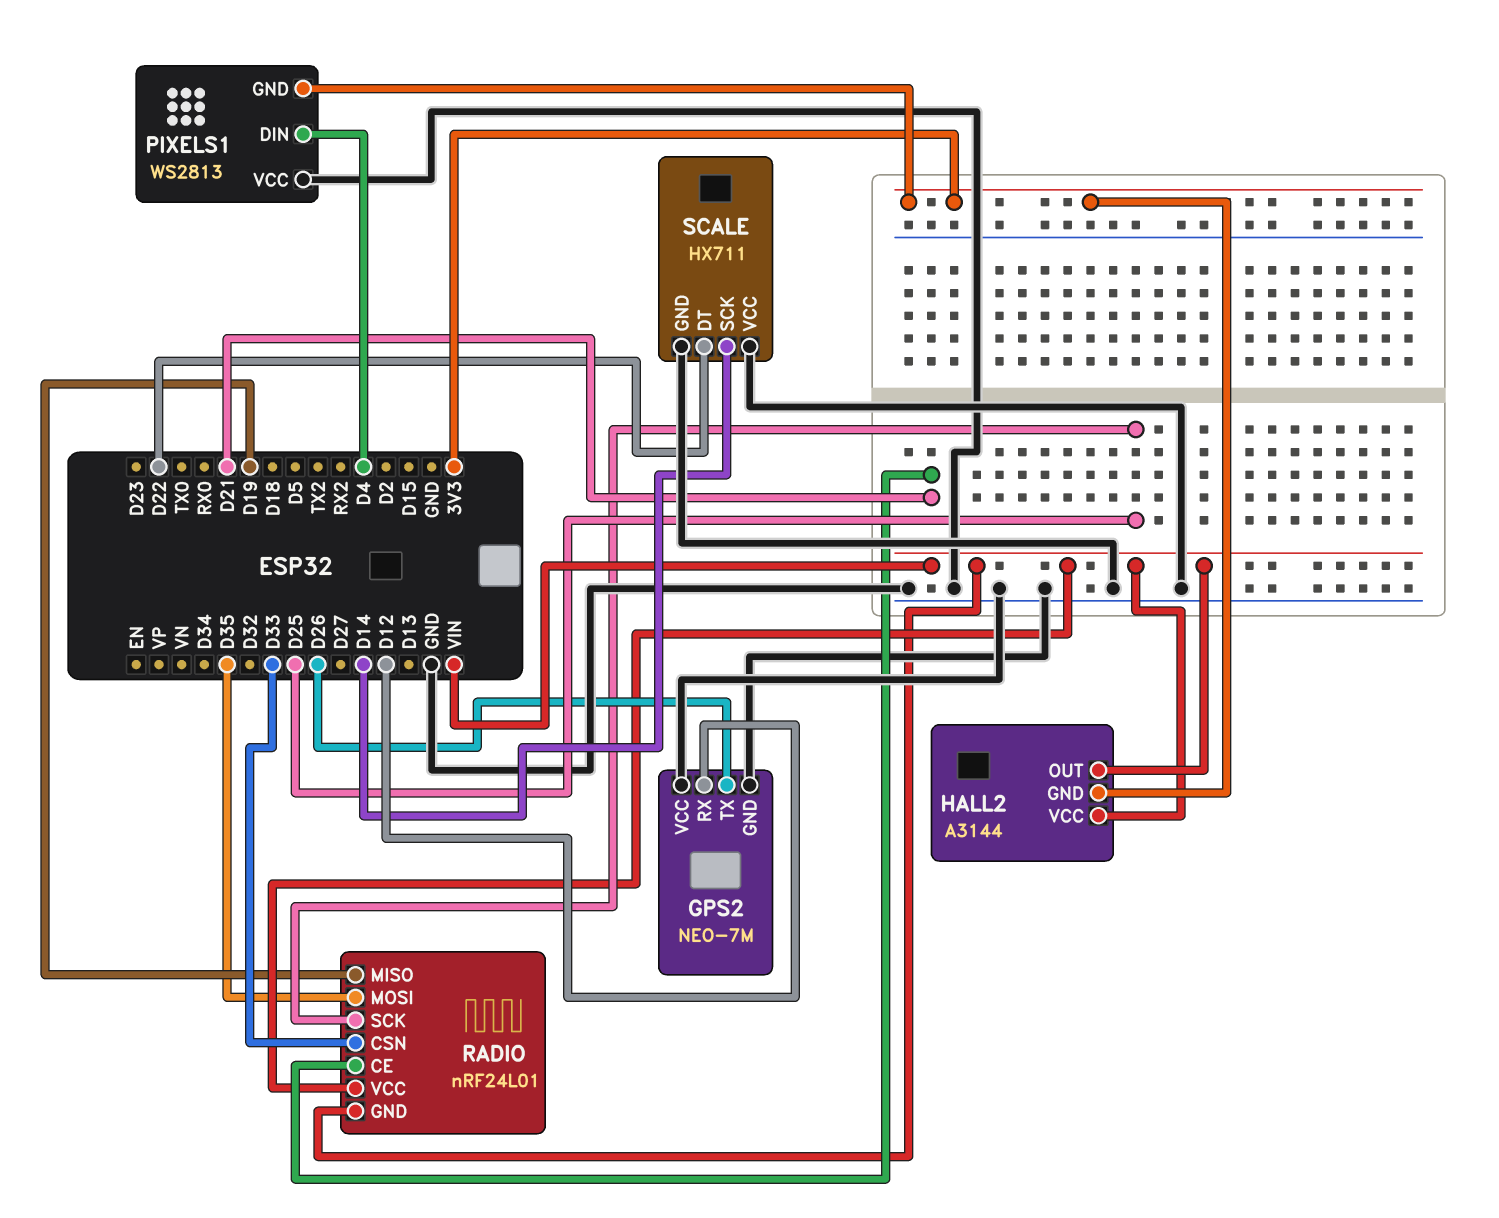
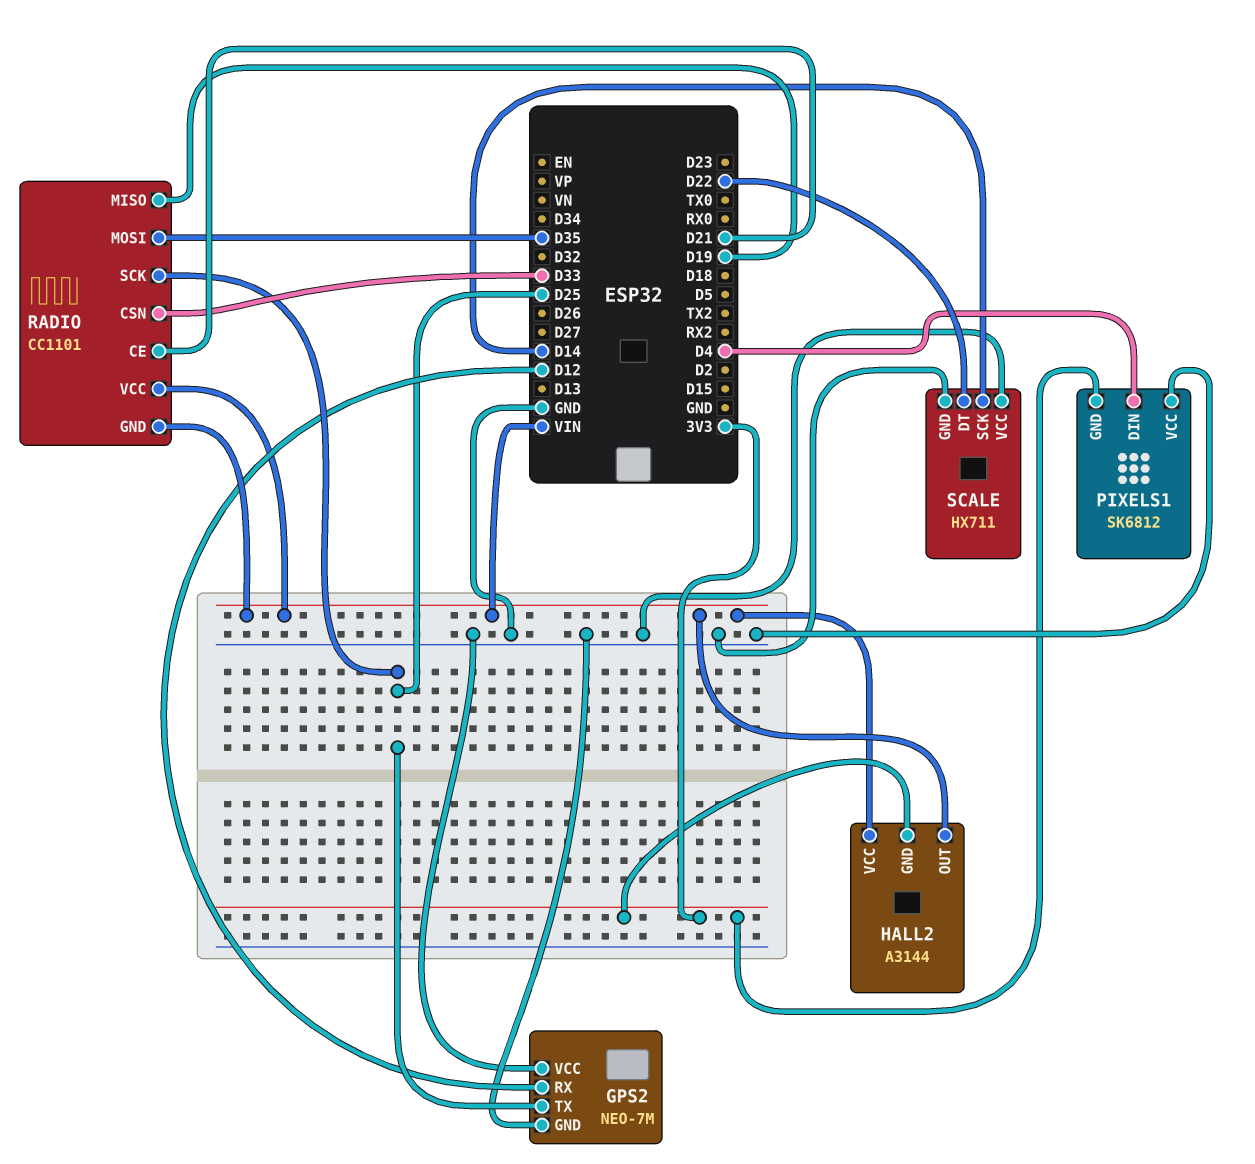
GPS2 pin TX: D26 -> D25
PIXELS1: WS2813 -> SK6812
RADIO: nRF24L01 -> CC1101

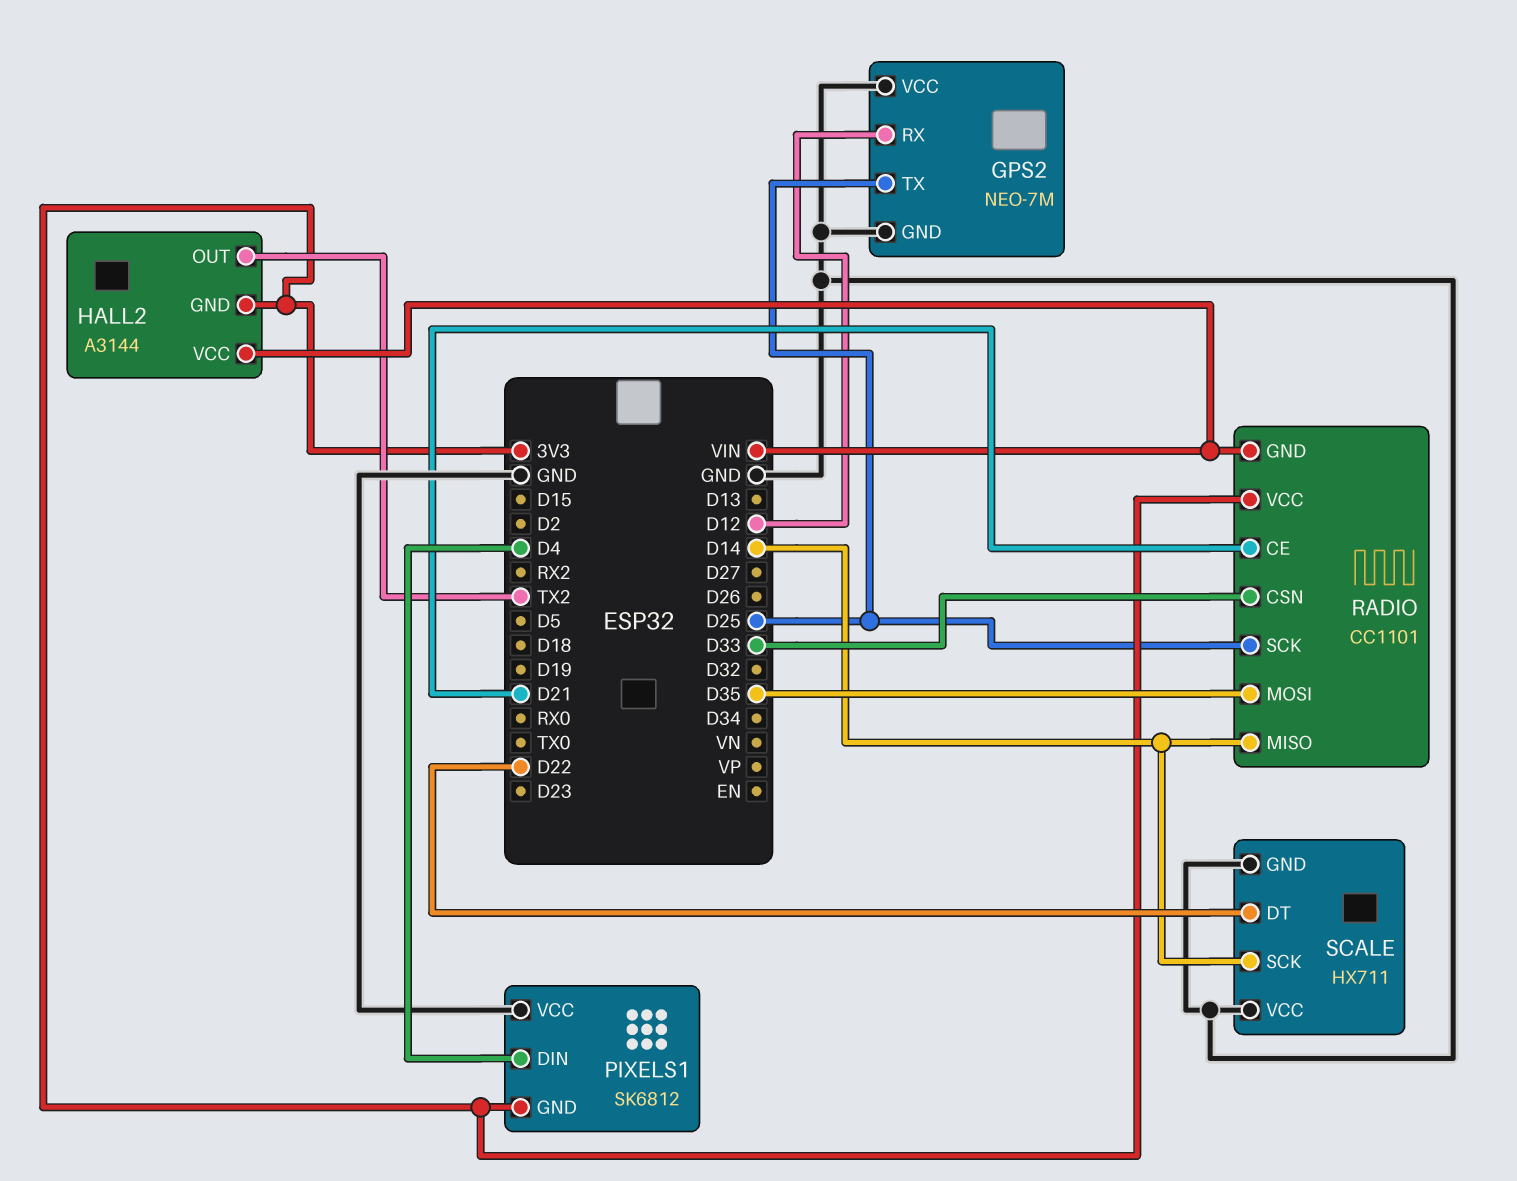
HALL2 pin OUT: VIN -> TX2
RADIO pin MISO: D19 -> D14
RADIO pin VCC: VIN -> 3V3

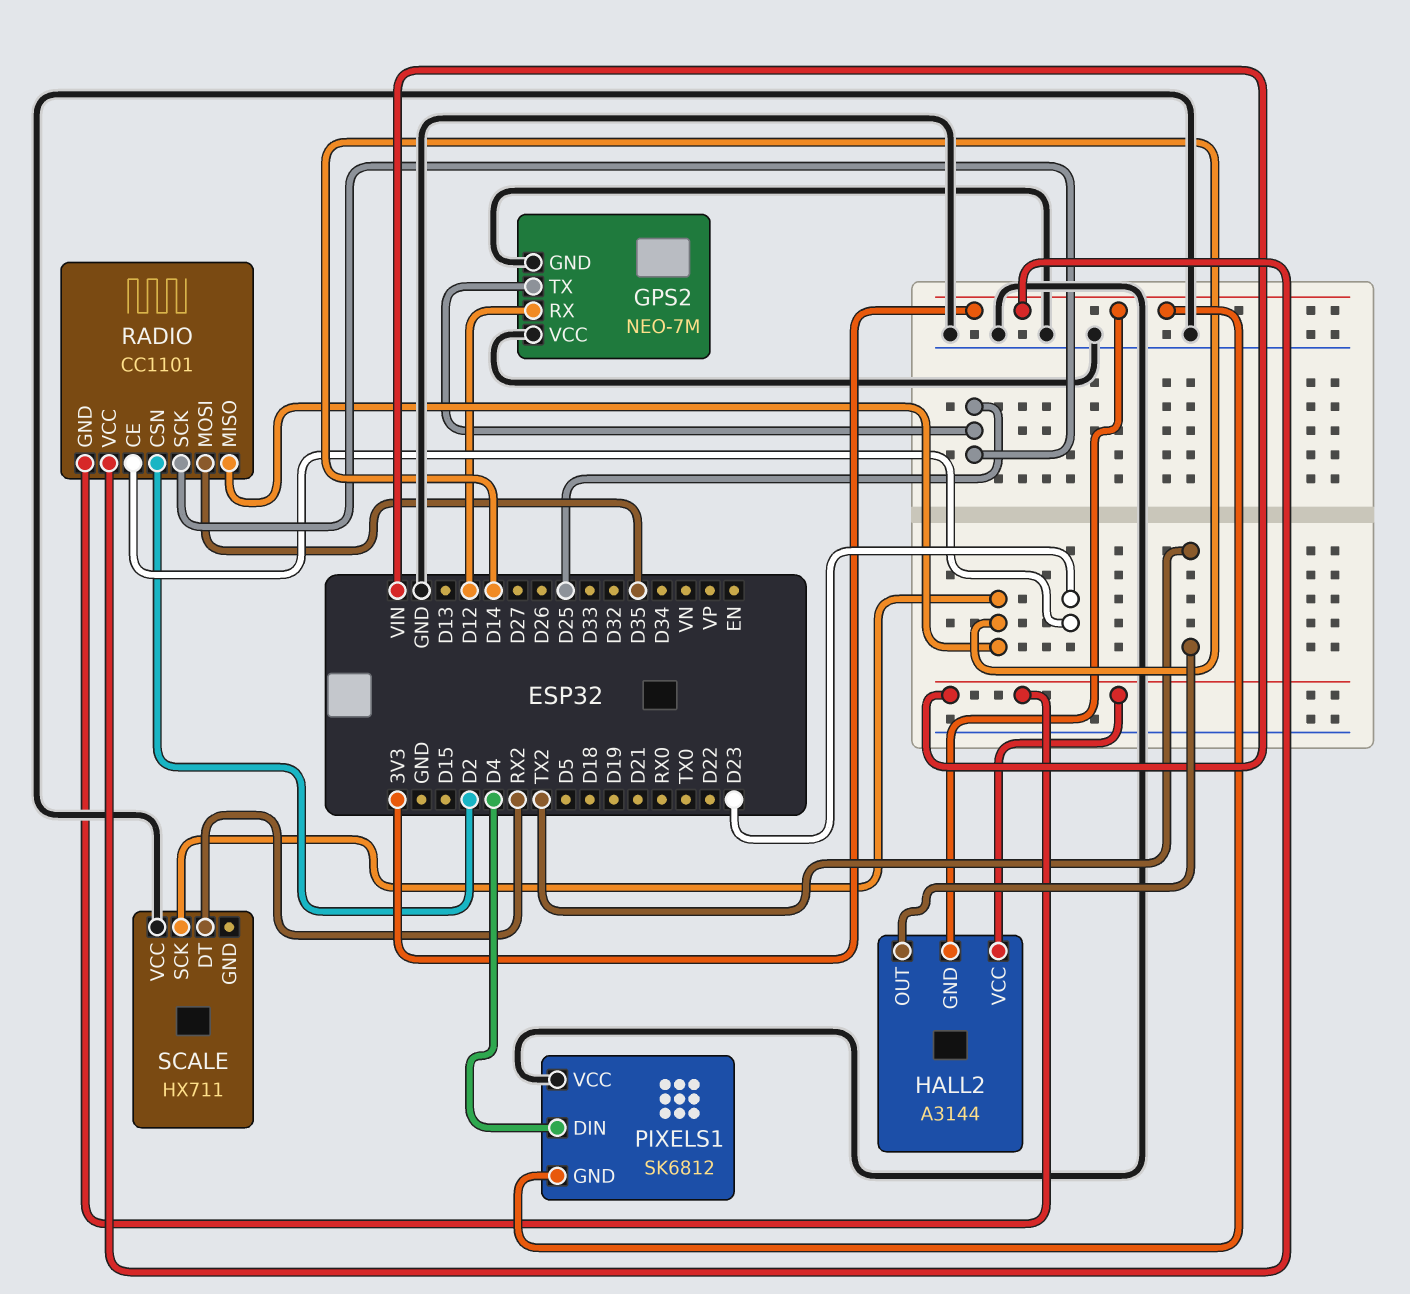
RADIO pin CE: D21 -> D23
RADIO pin CSN: D33 -> D2
SCALE pin DT: D22 -> RX2
SCALE pin GND: GND -> none

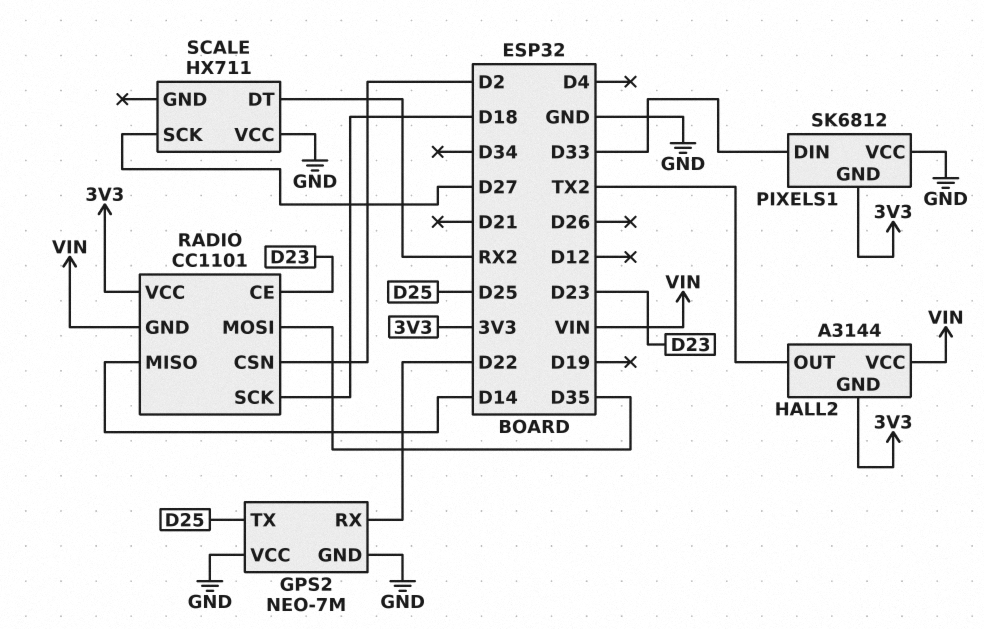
GPS2 pin RX: D12 -> D22
PIXELS1 pin DIN: D4 -> D33
RADIO pin SCK: D25 -> D18
SCALE pin SCK: D14 -> D27

